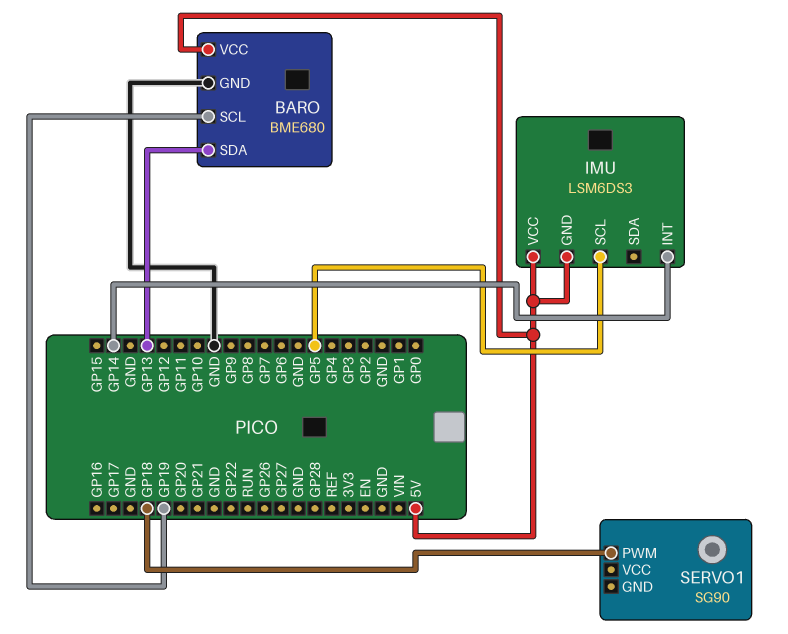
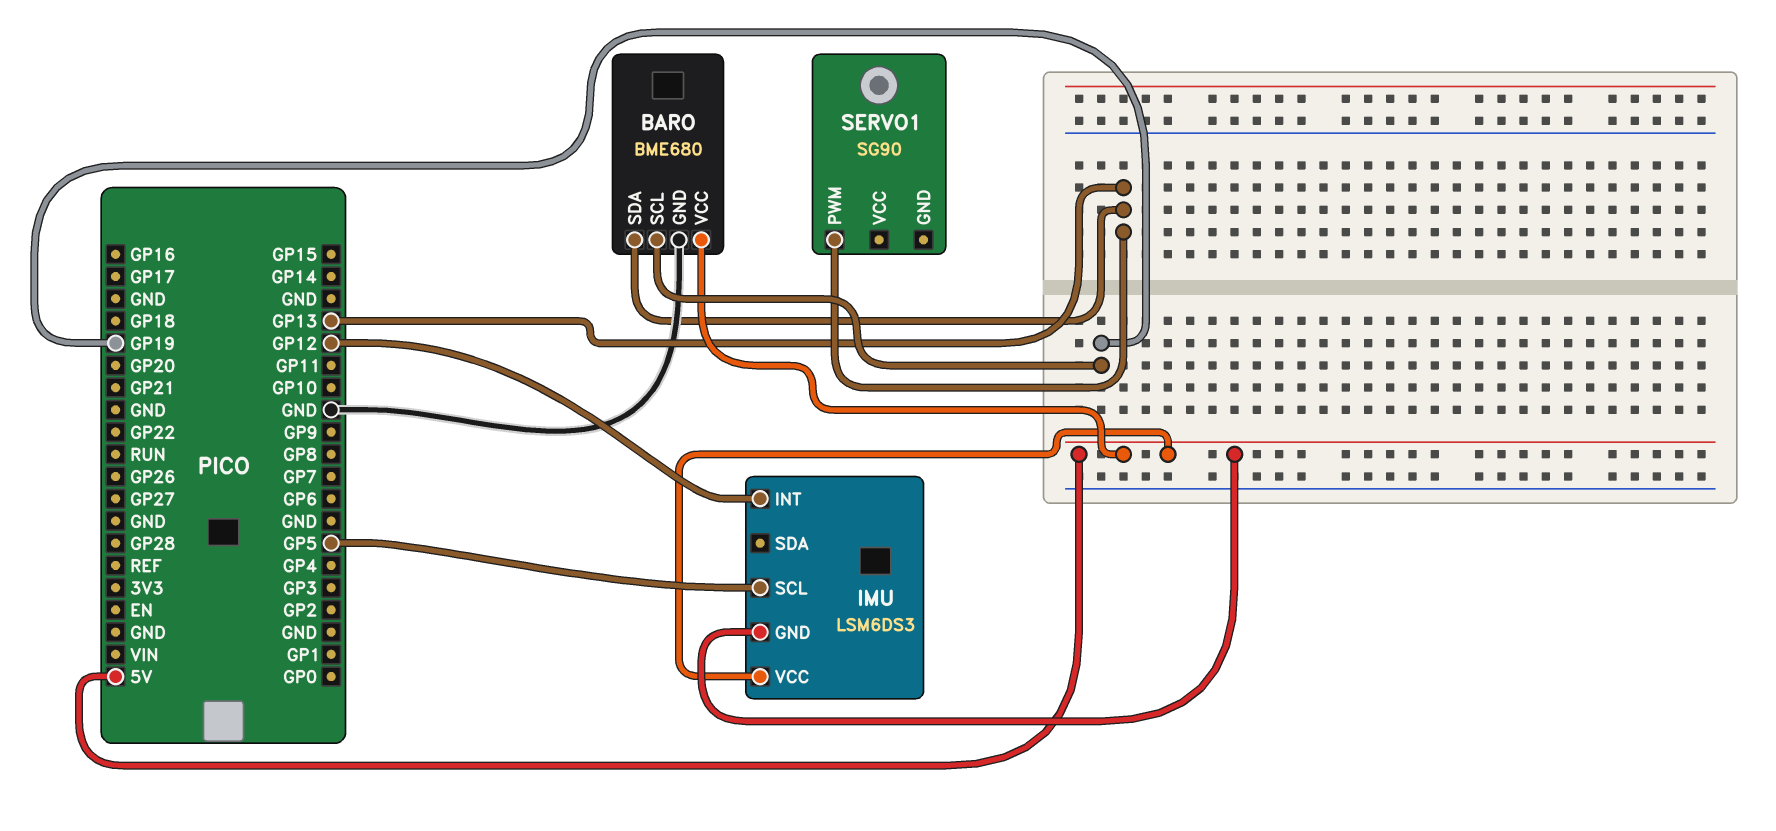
IMU pin INT: GP14 -> GP12
SERVO1 pin PWM: GP18 -> GP13

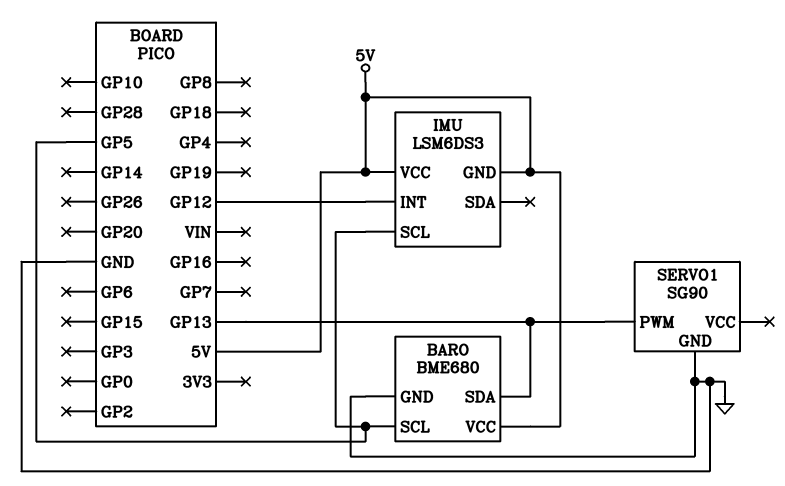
BARO pin SCL: GP19 -> GP5
SERVO1 pin GND: none -> GND

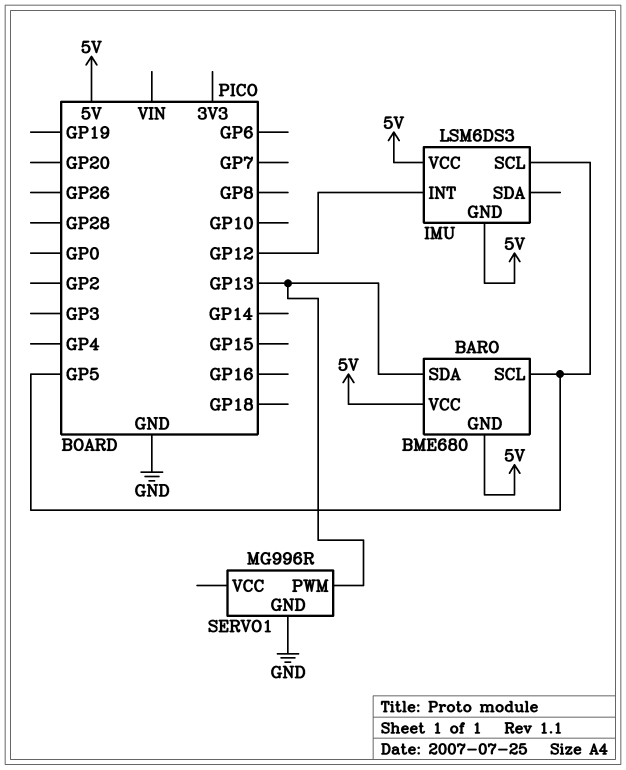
BARO pin GND: GND -> 5V
SERVO1: SG90 -> MG996R

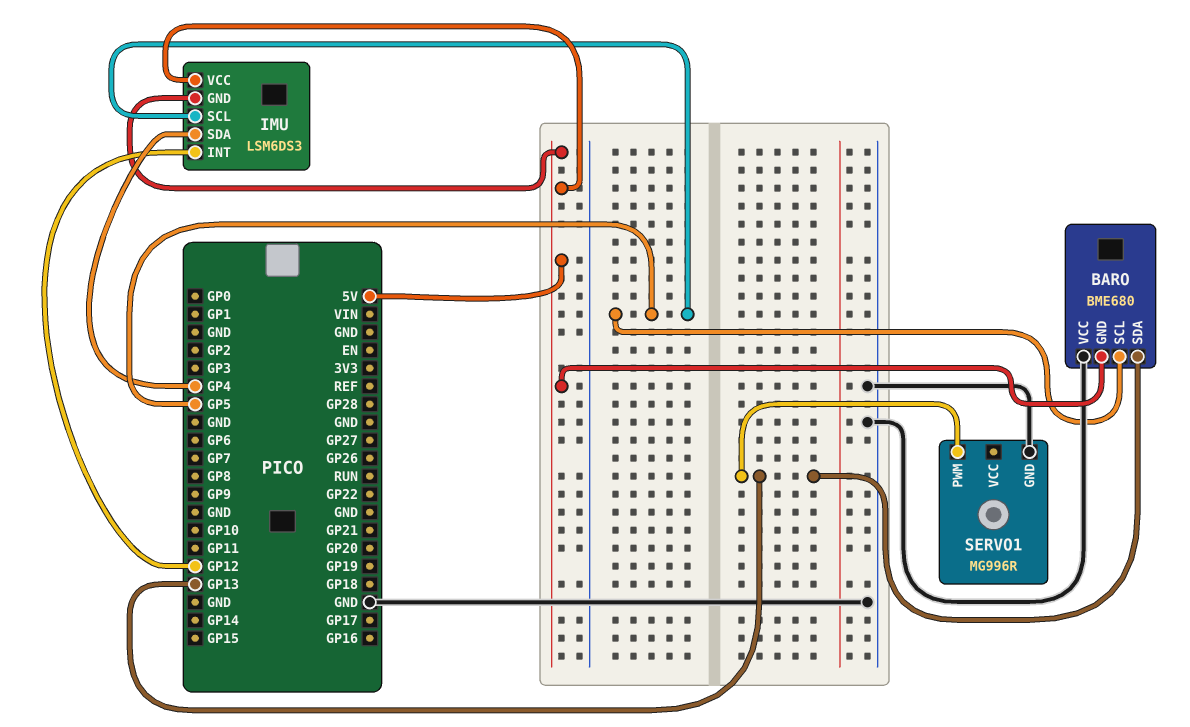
BARO pin VCC: 5V -> GND
IMU pin SDA: none -> GP4

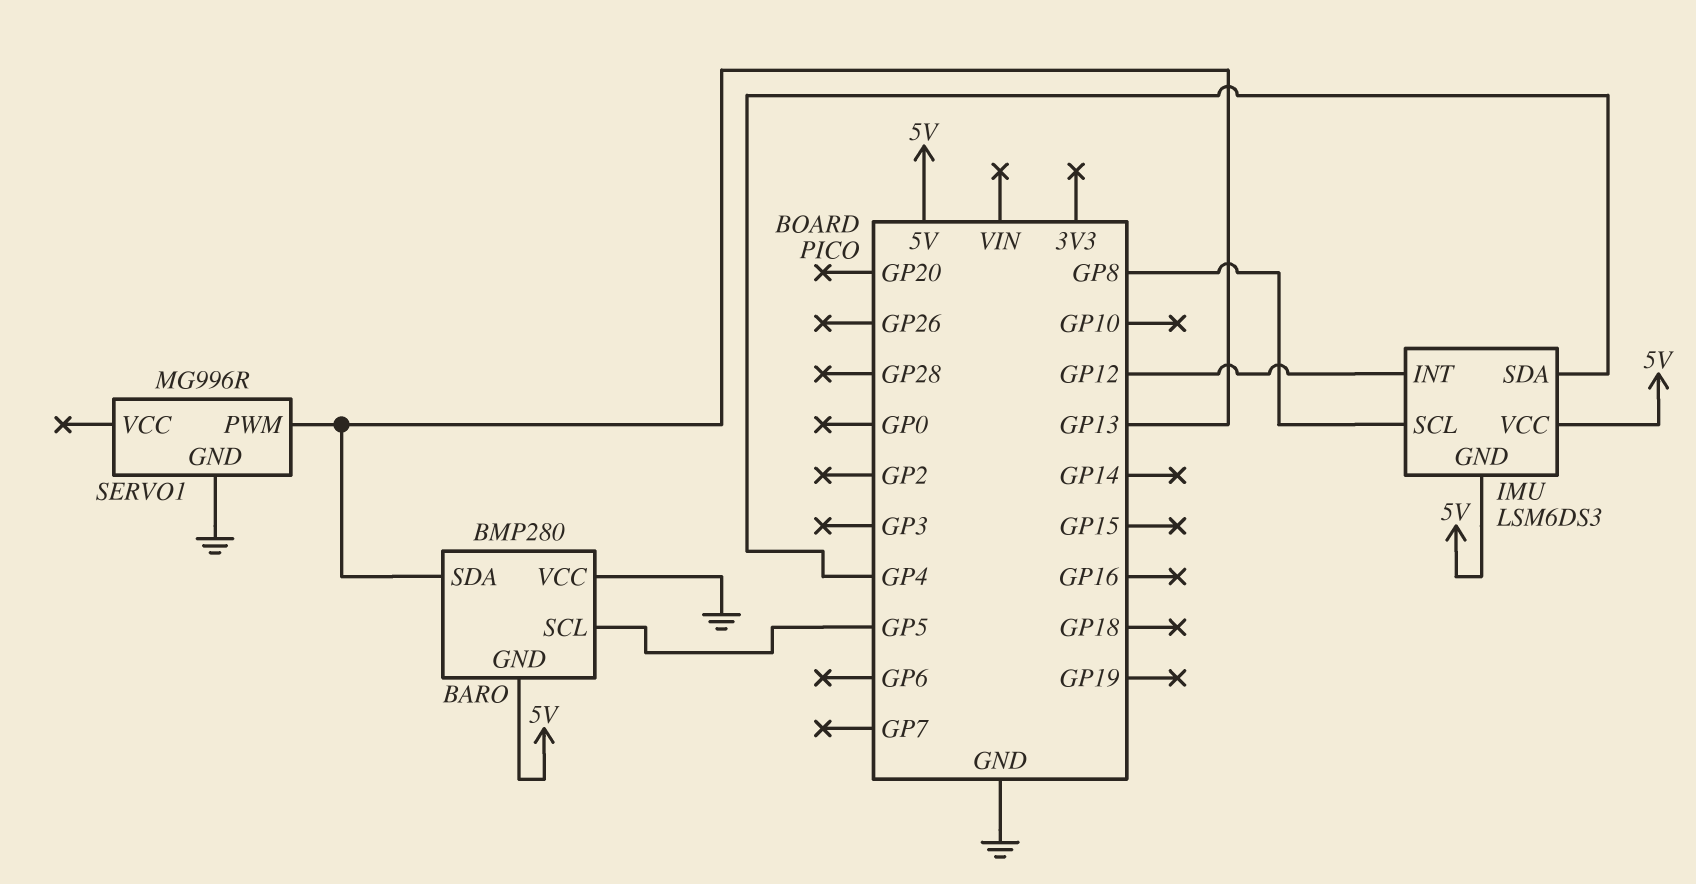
BARO: BME680 -> BMP280
IMU pin SCL: GP5 -> GP8

